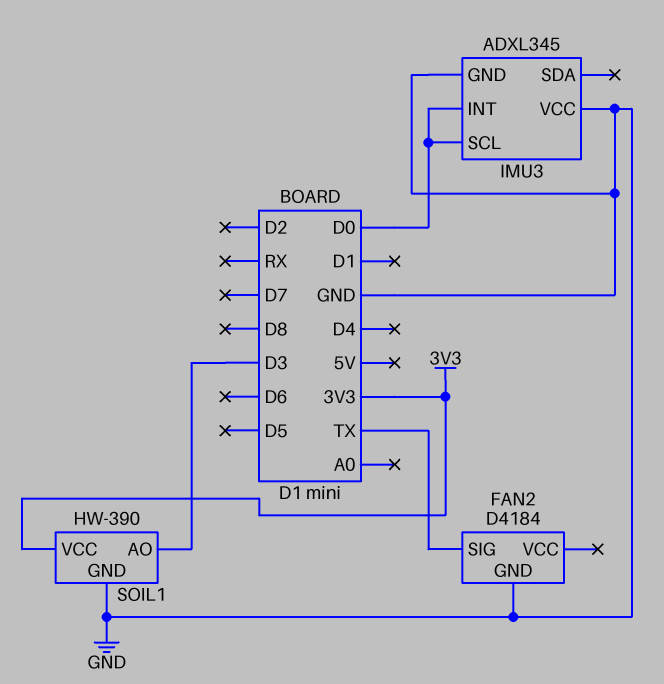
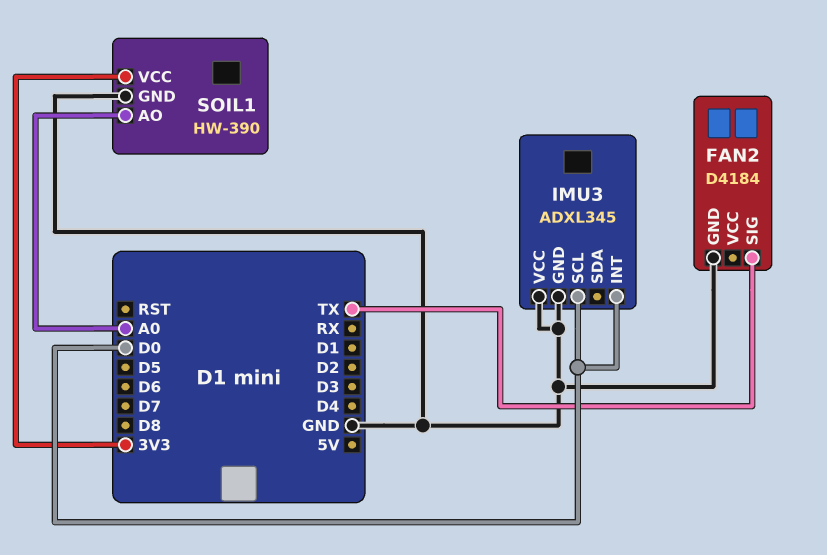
SOIL1 pin AO: D3 -> A0

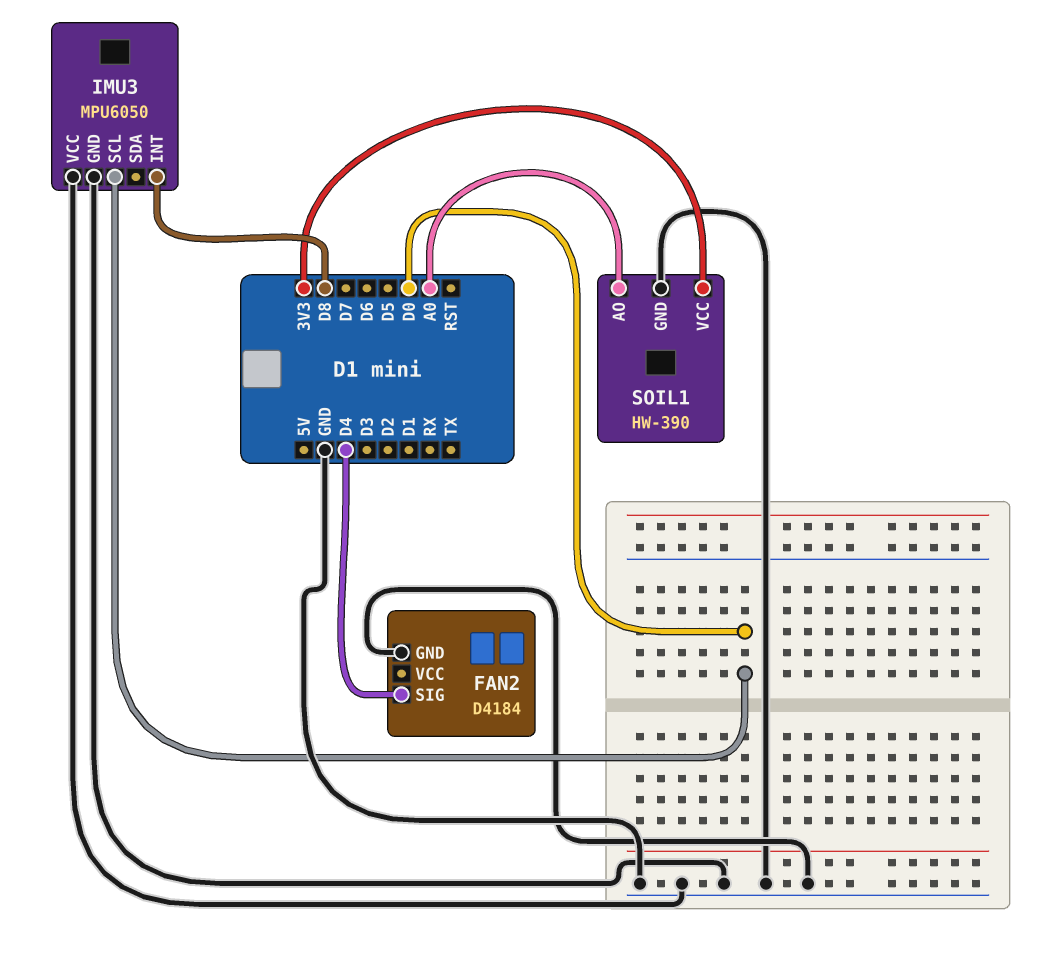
FAN2 pin SIG: TX -> D4
IMU3: ADXL345 -> MPU6050
IMU3 pin INT: D0 -> D8

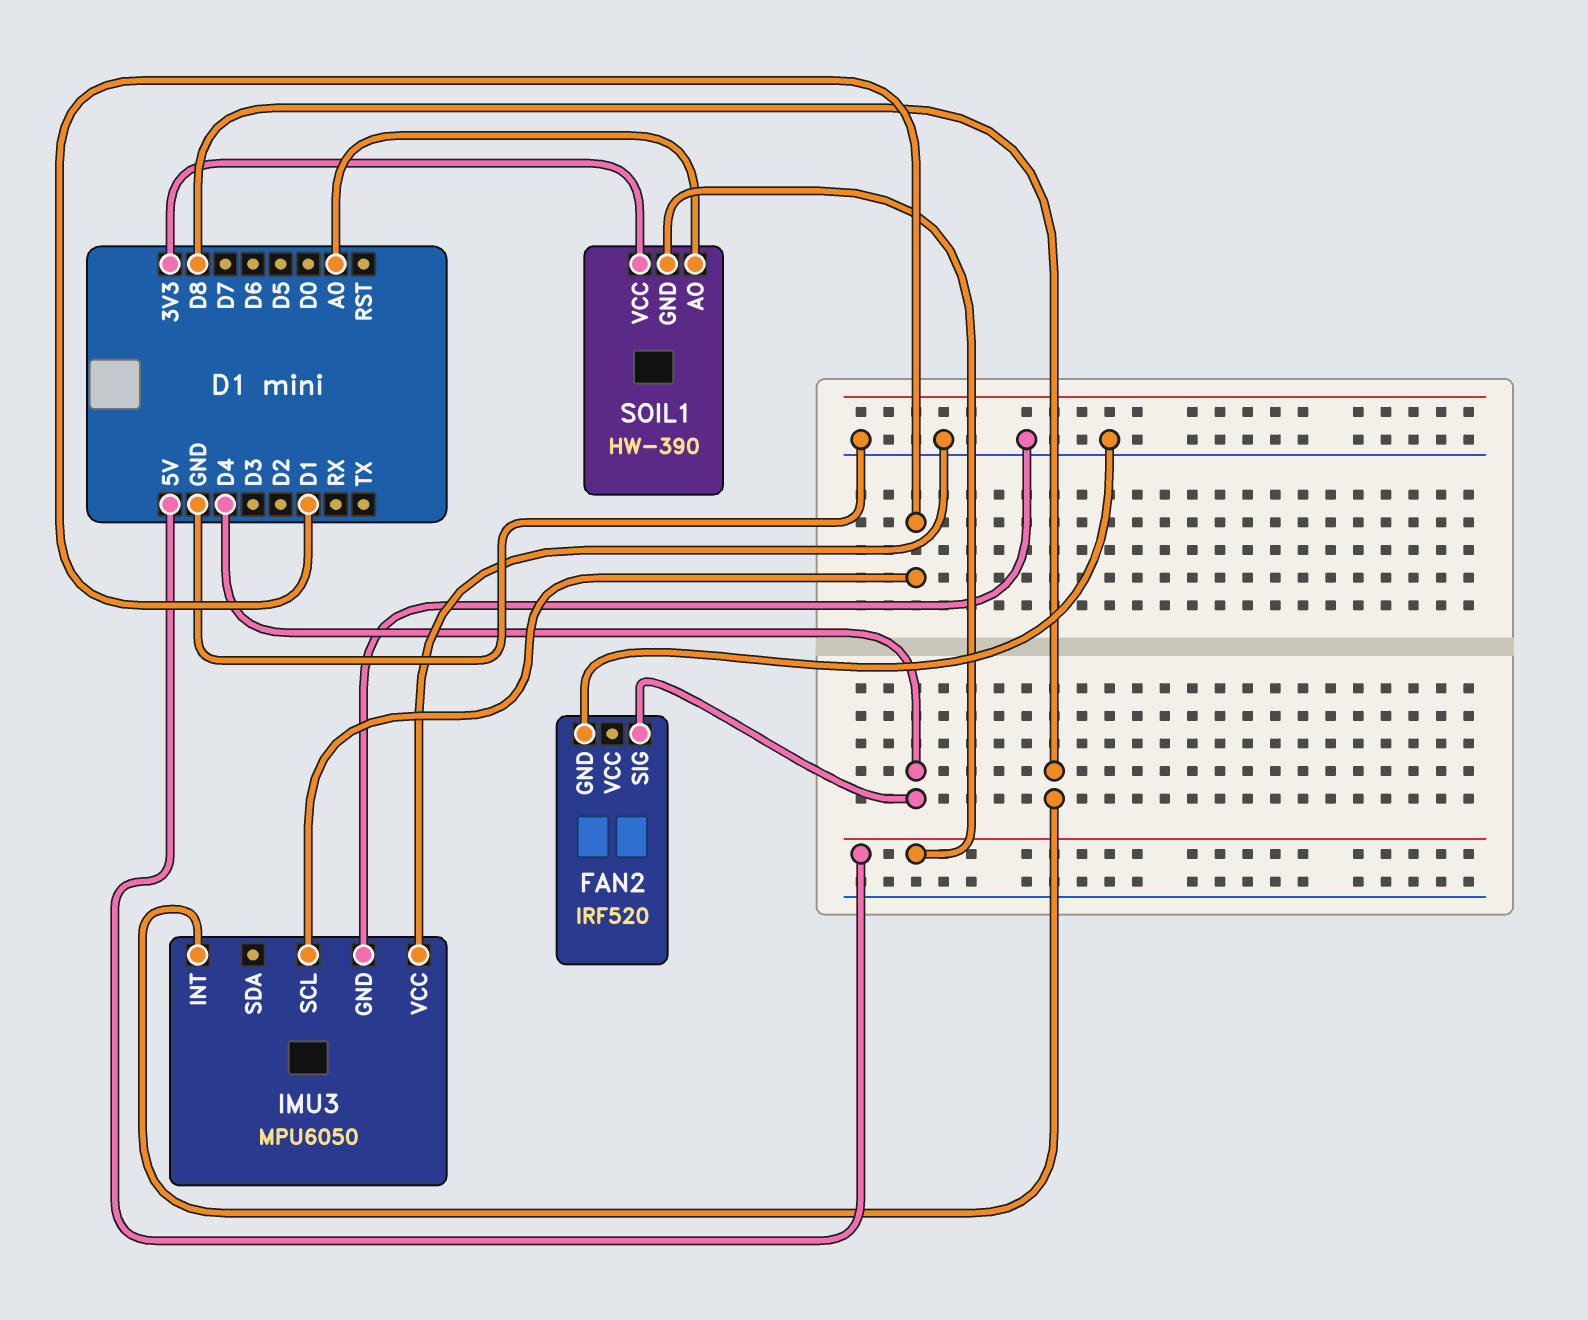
FAN2: D4184 -> IRF520
IMU3 pin SCL: D0 -> D1
SOIL1 pin GND: GND -> 5V

